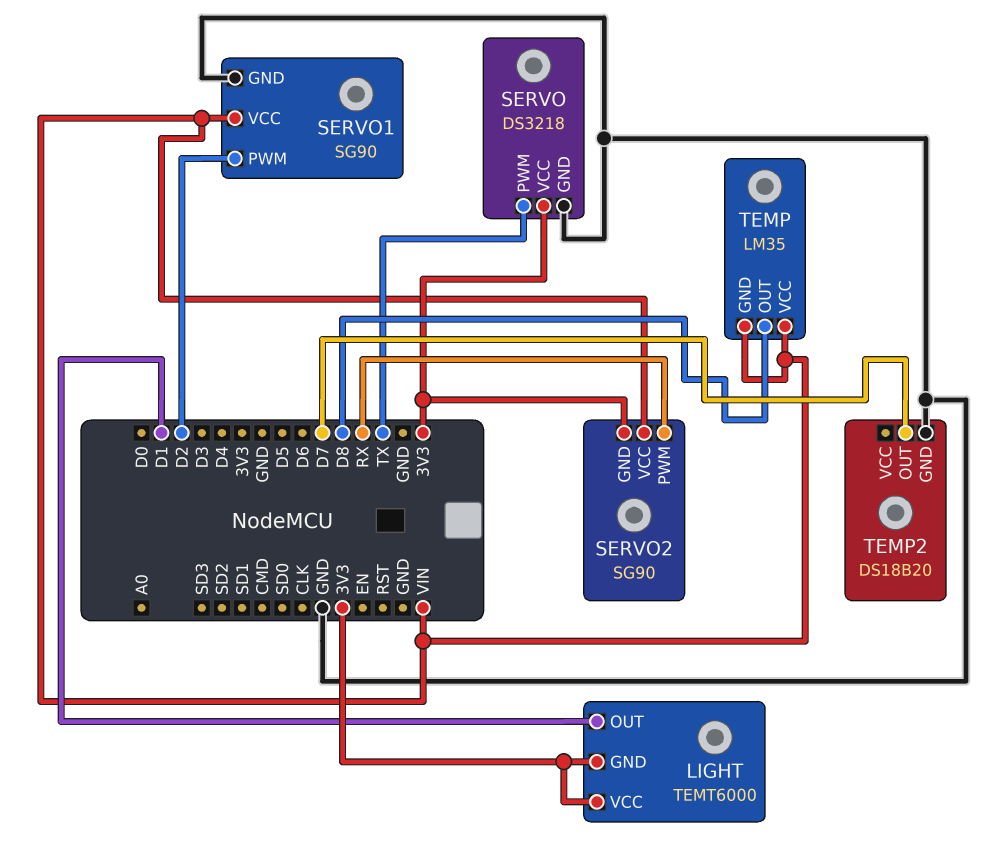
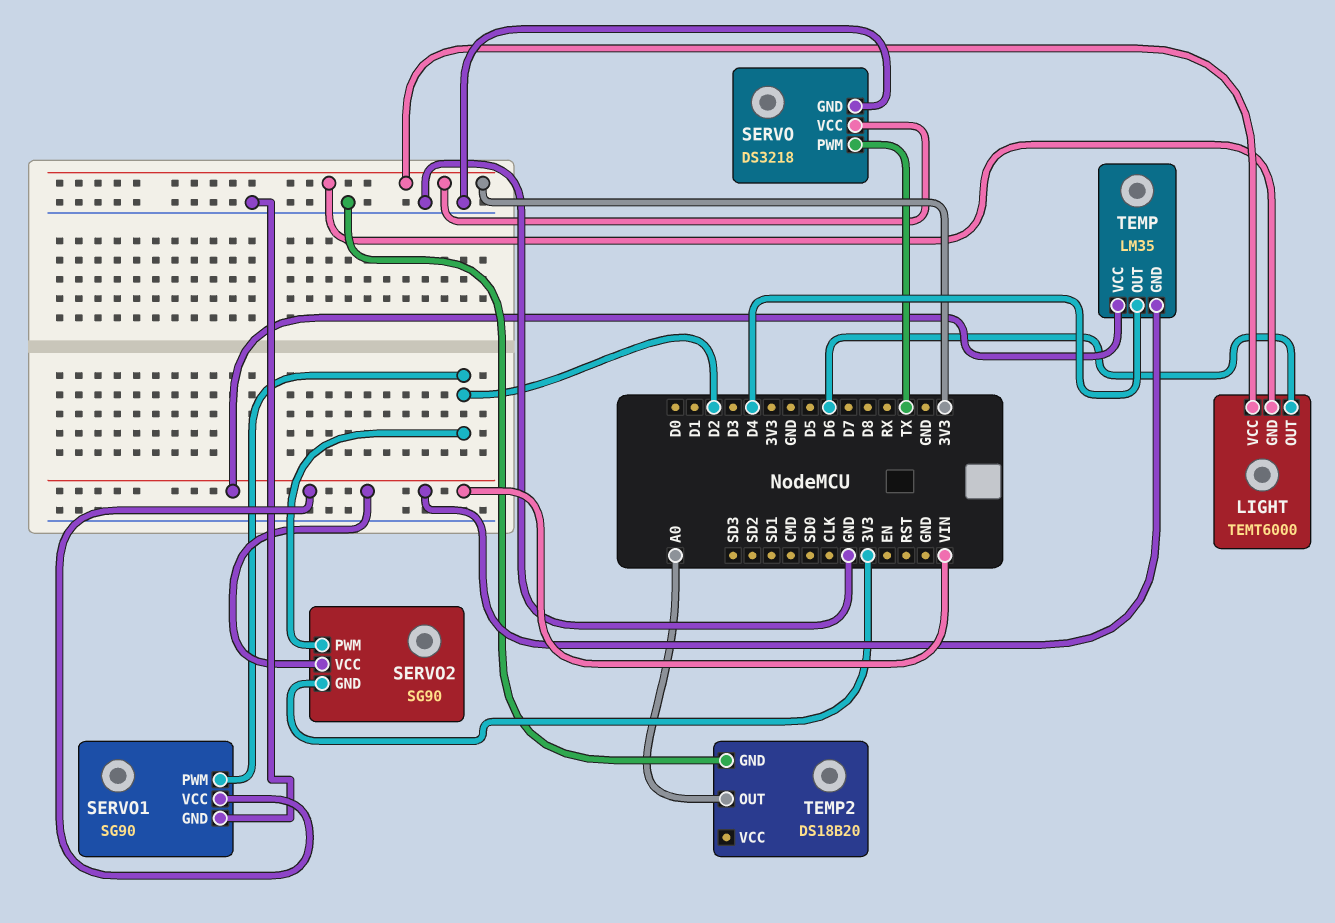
LIGHT pin OUT: D1 -> D6
SERVO2 pin PWM: RX -> D2
TEMP pin OUT: D8 -> D4
TEMP2 pin OUT: D7 -> A0

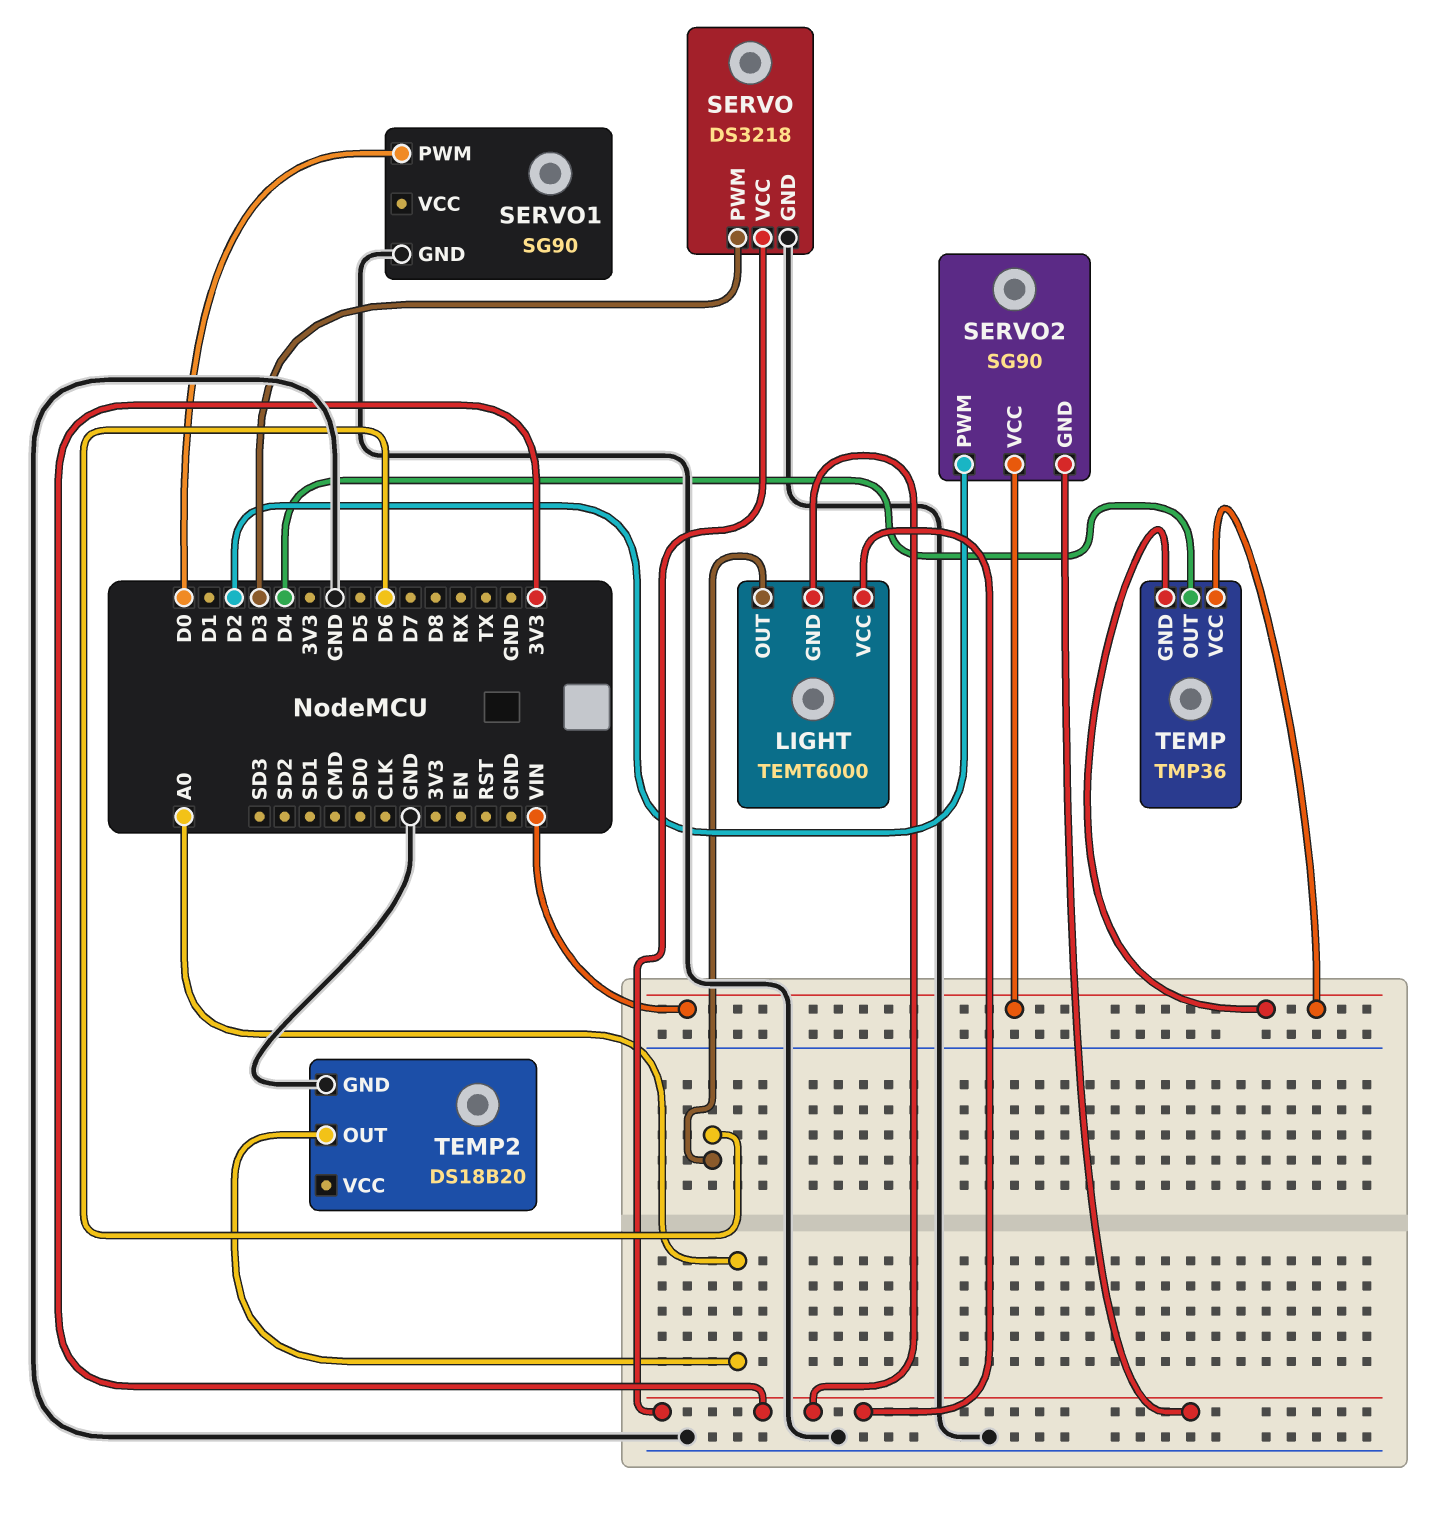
SERVO pin PWM: TX -> D3
SERVO1 pin PWM: D2 -> D0
SERVO1 pin VCC: VIN -> none
TEMP: LM35 -> TMP36

